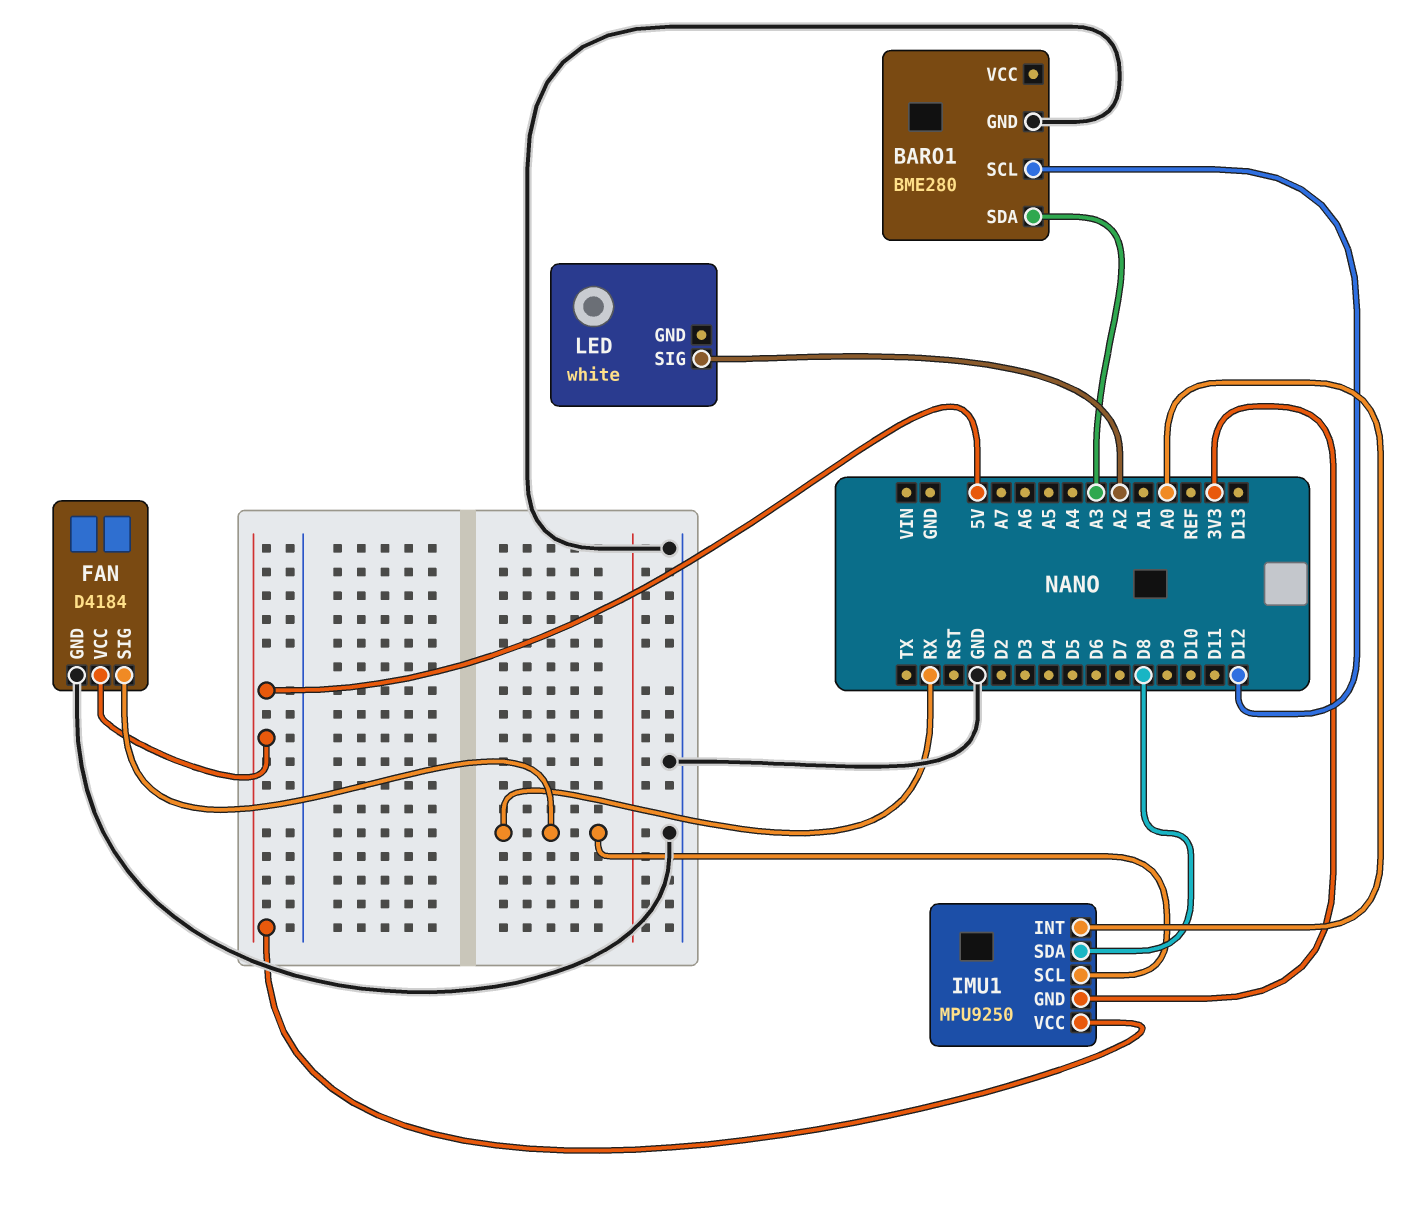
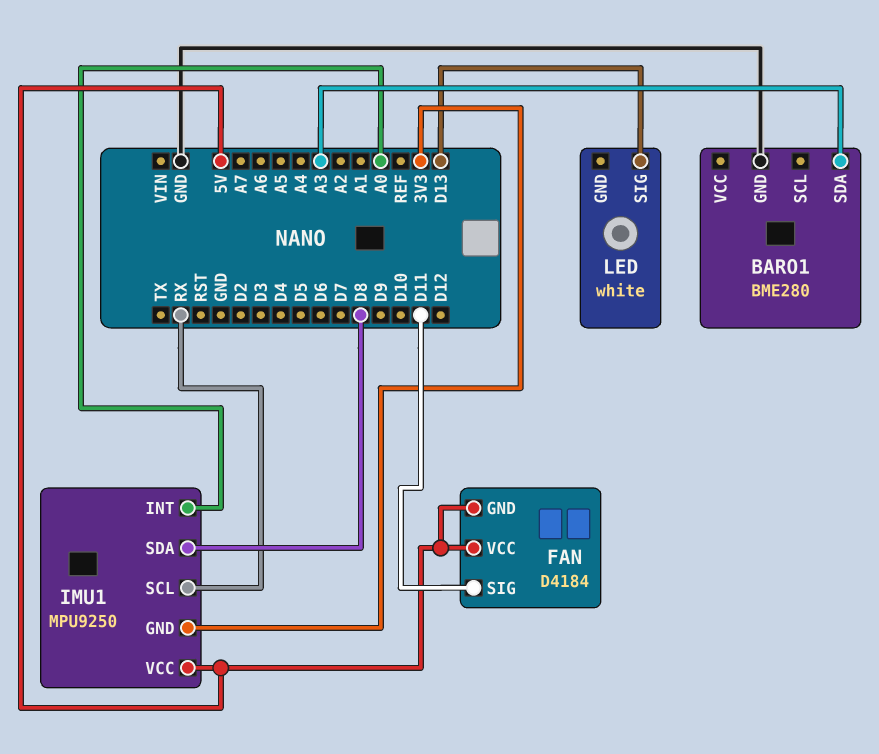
BARO1 pin SCL: D12 -> none
FAN pin GND: GND -> 5V
FAN pin SIG: RX -> D11
LED pin SIG: A2 -> D13

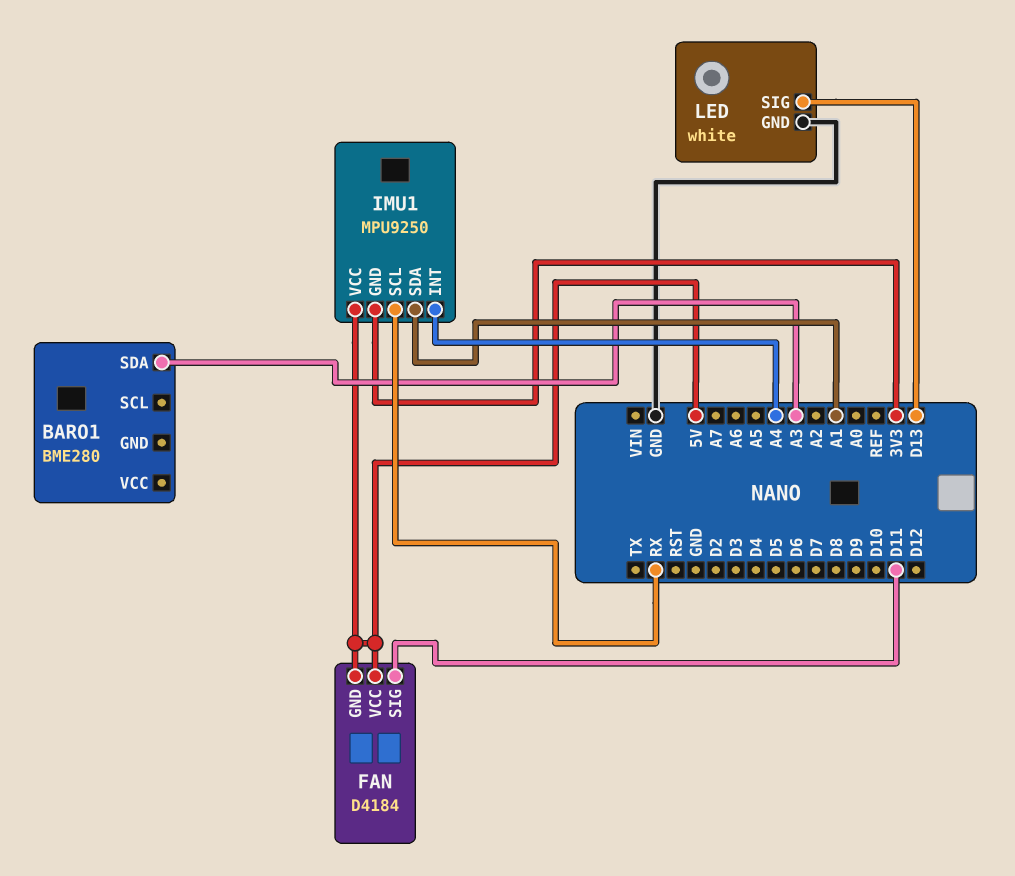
BARO1 pin GND: GND -> none
IMU1 pin INT: A0 -> A4
IMU1 pin SDA: D8 -> A1
LED pin GND: none -> GND

